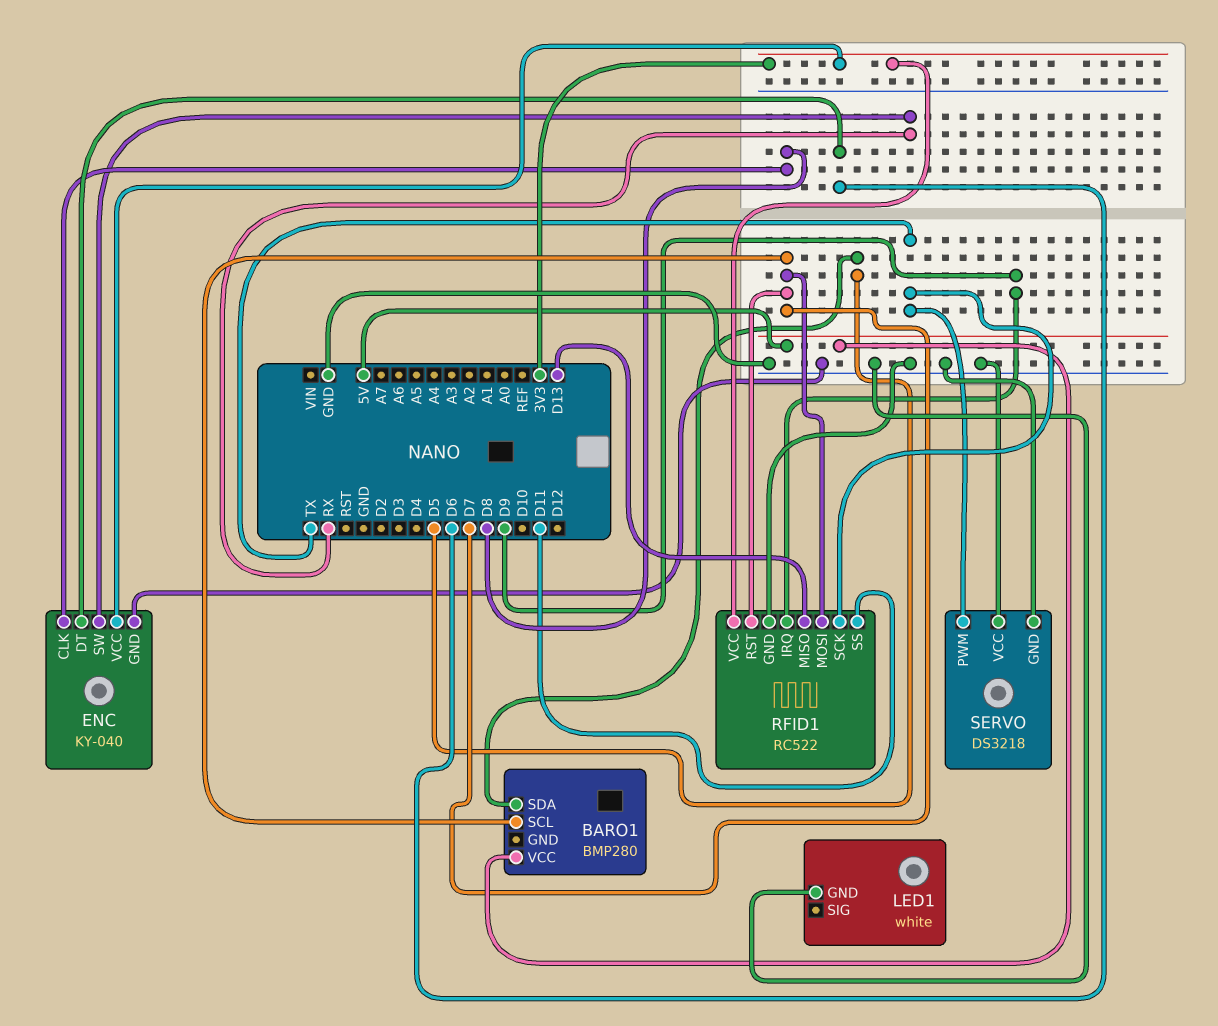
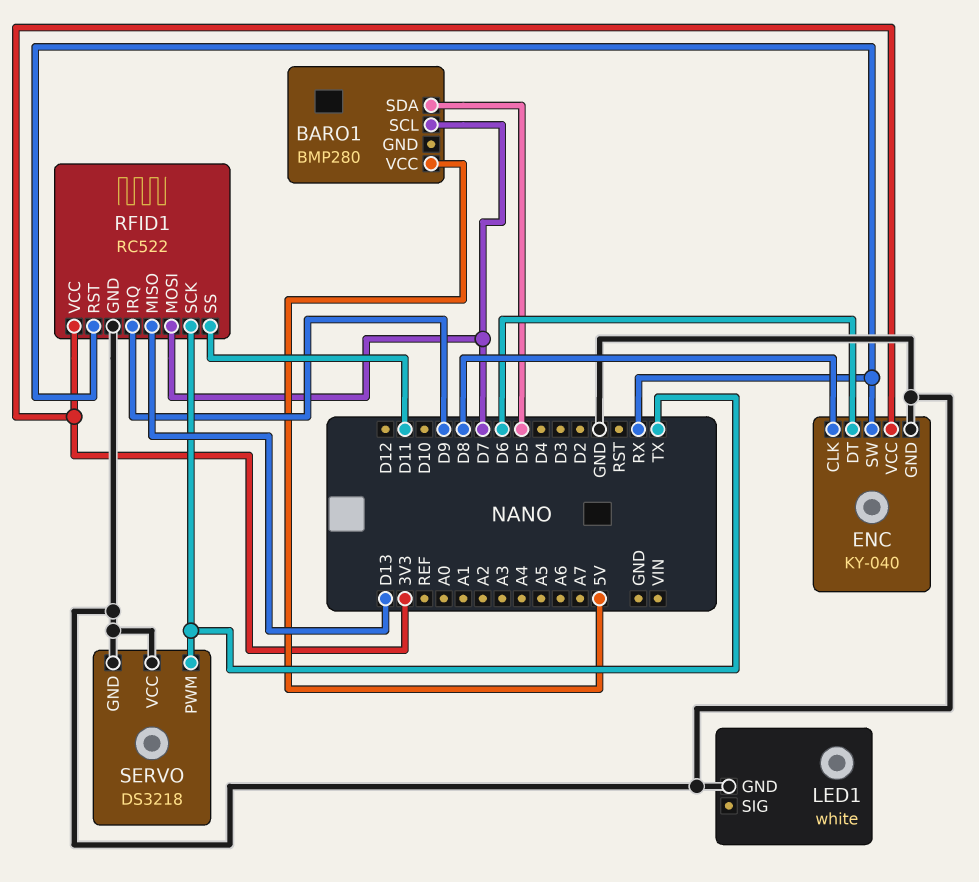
RFID1 pin RST: D7 -> RX

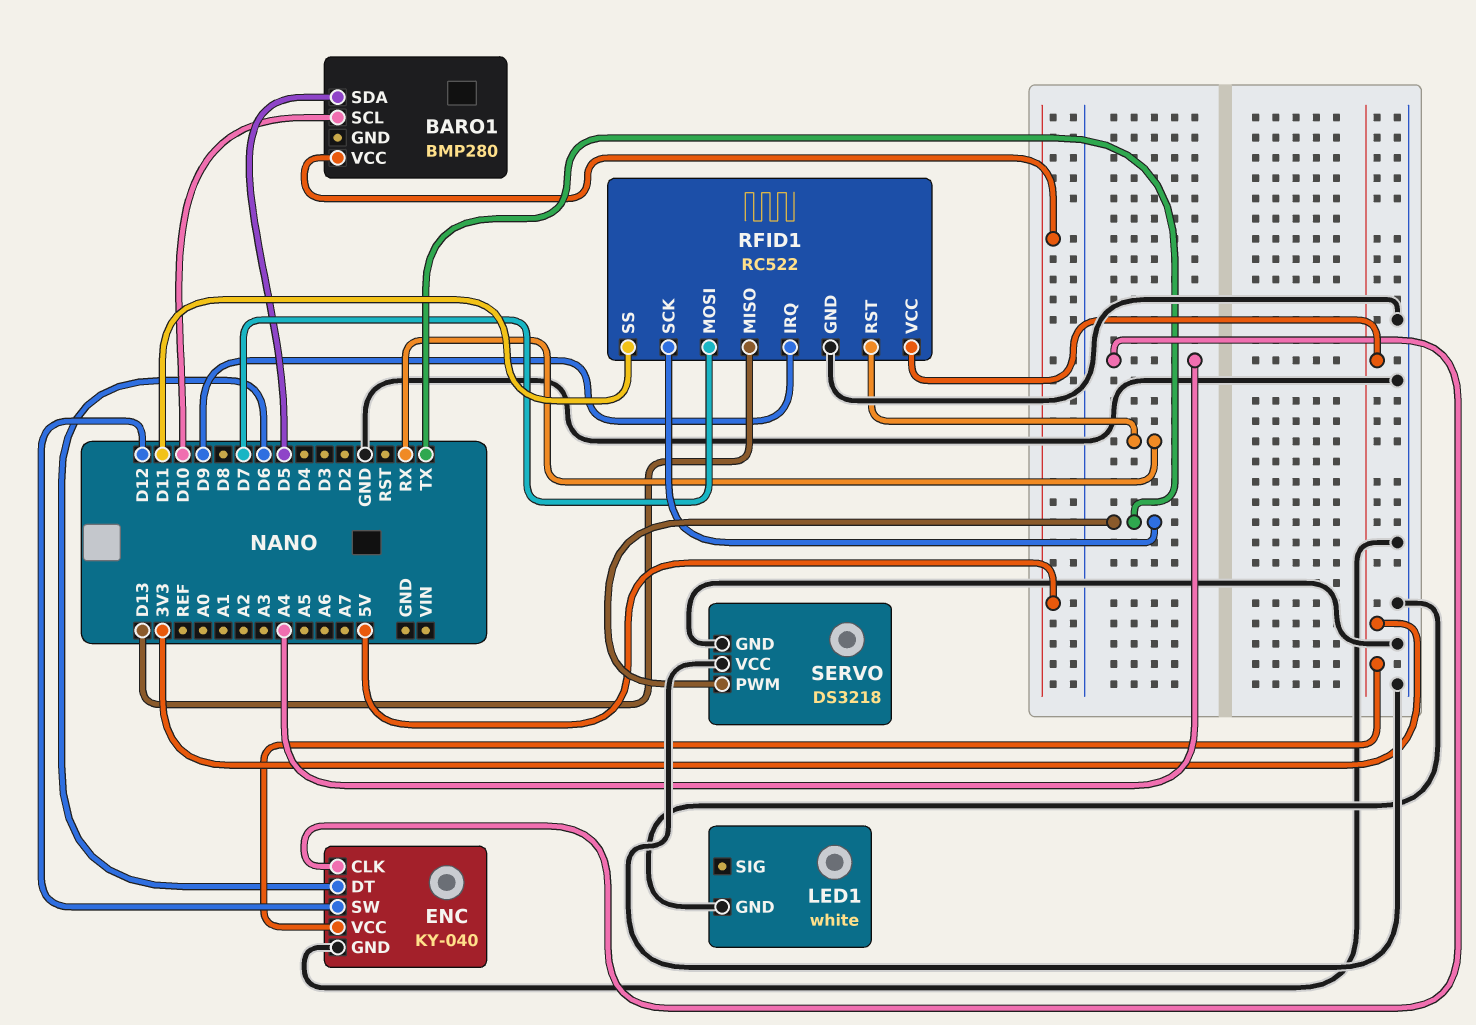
BARO1 pin SCL: D7 -> D10
ENC pin CLK: D8 -> A4
ENC pin SW: RX -> D12

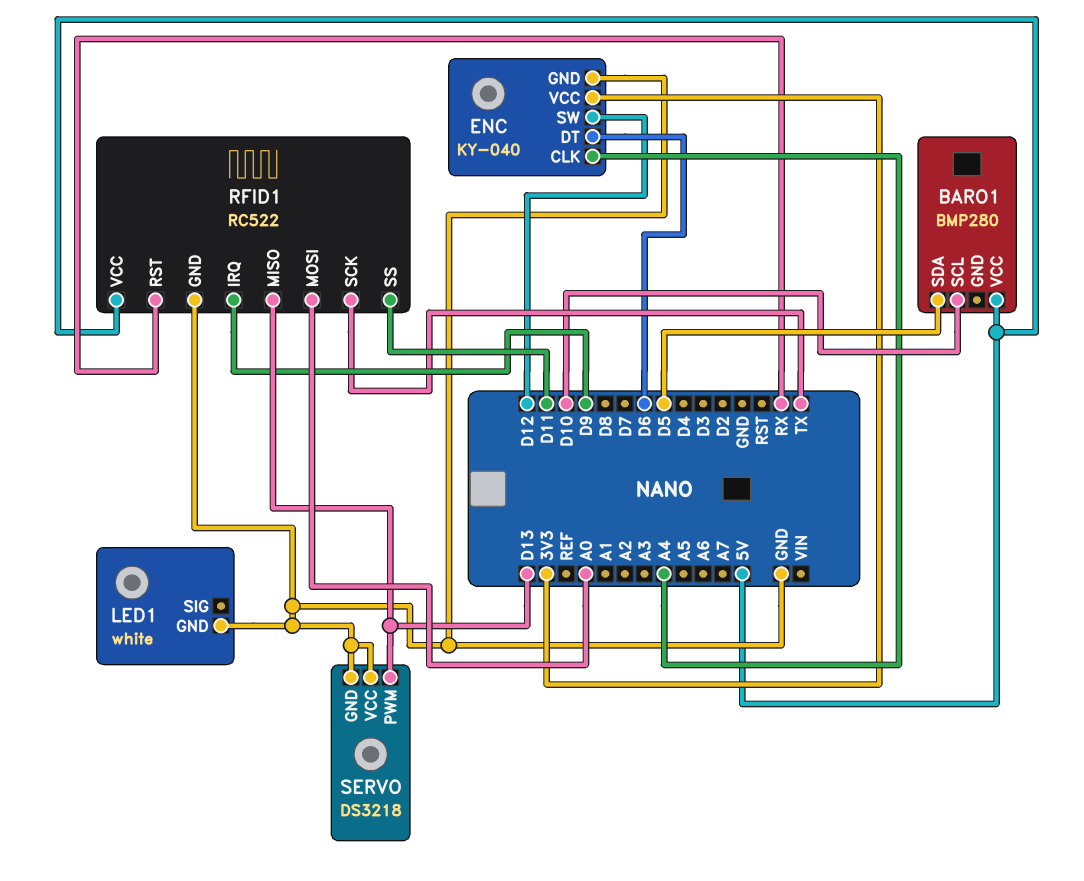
RFID1 pin MOSI: D7 -> A0
RFID1 pin VCC: 3V3 -> 5V
SERVO pin PWM: TX -> D13

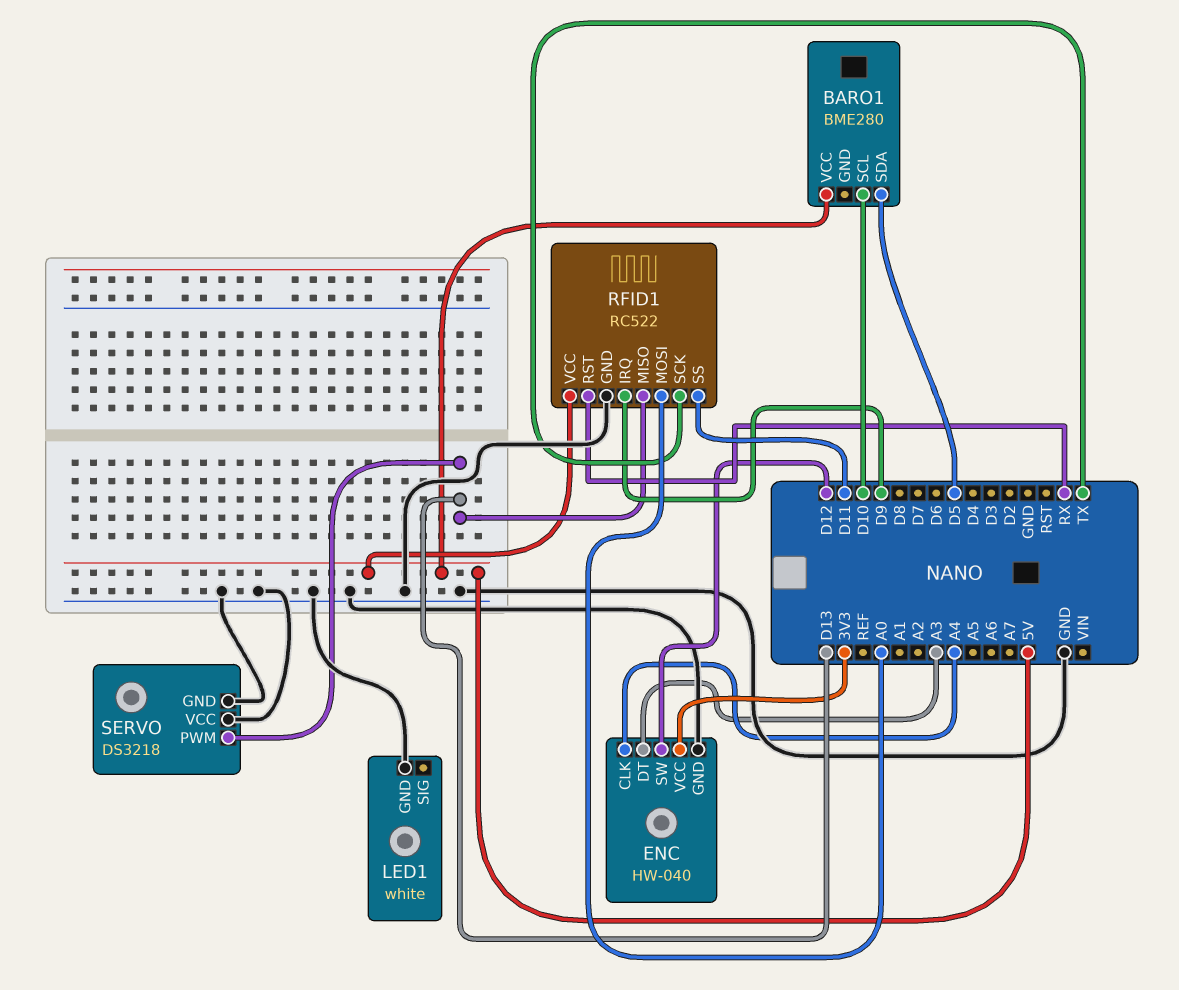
BARO1: BMP280 -> BME280
ENC: KY-040 -> HW-040
ENC pin DT: D6 -> A3

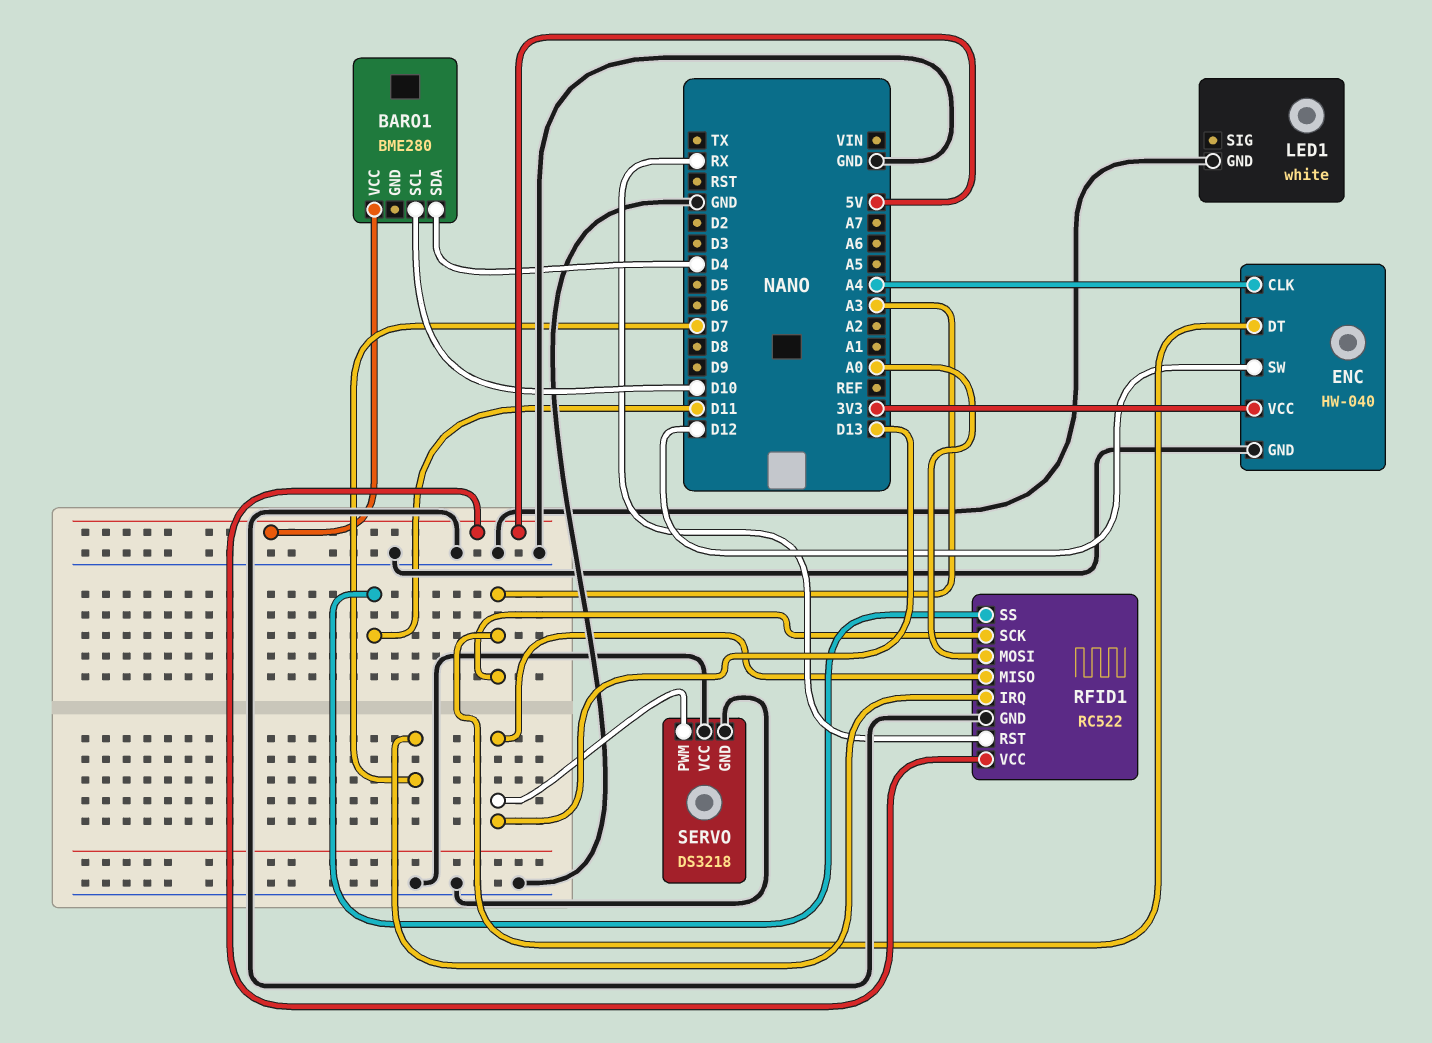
BARO1 pin SDA: D5 -> D4
RFID1 pin IRQ: D9 -> D7
RFID1 pin SCK: TX -> A3

